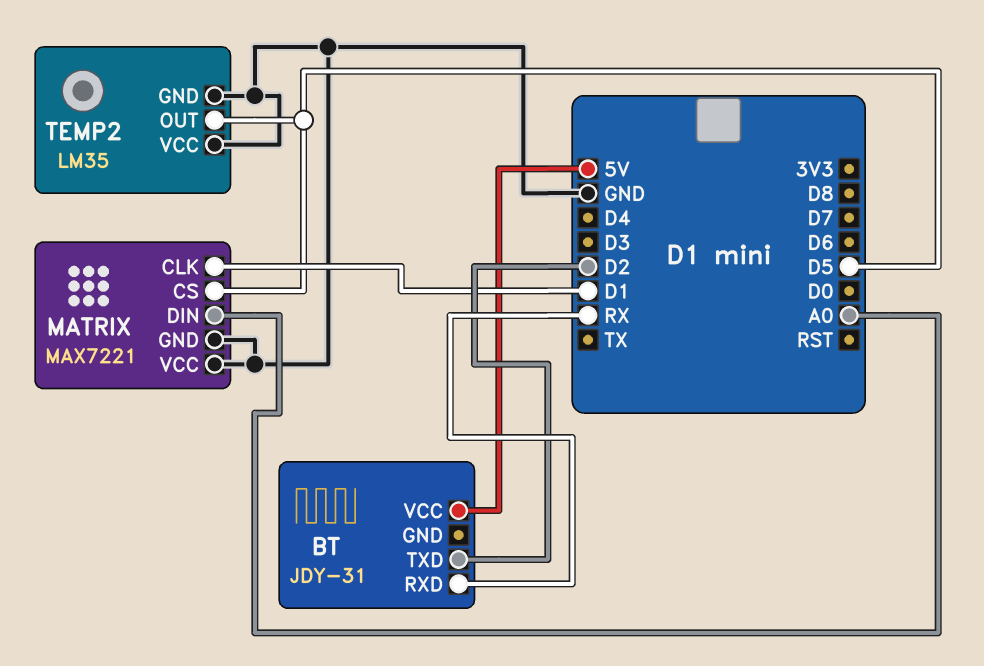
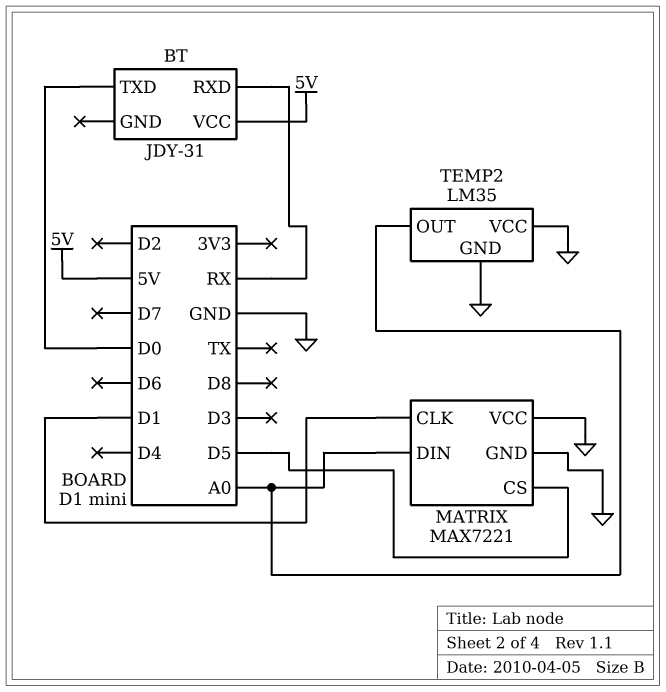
BT pin TXD: D2 -> D0
TEMP2 pin OUT: D5 -> A0

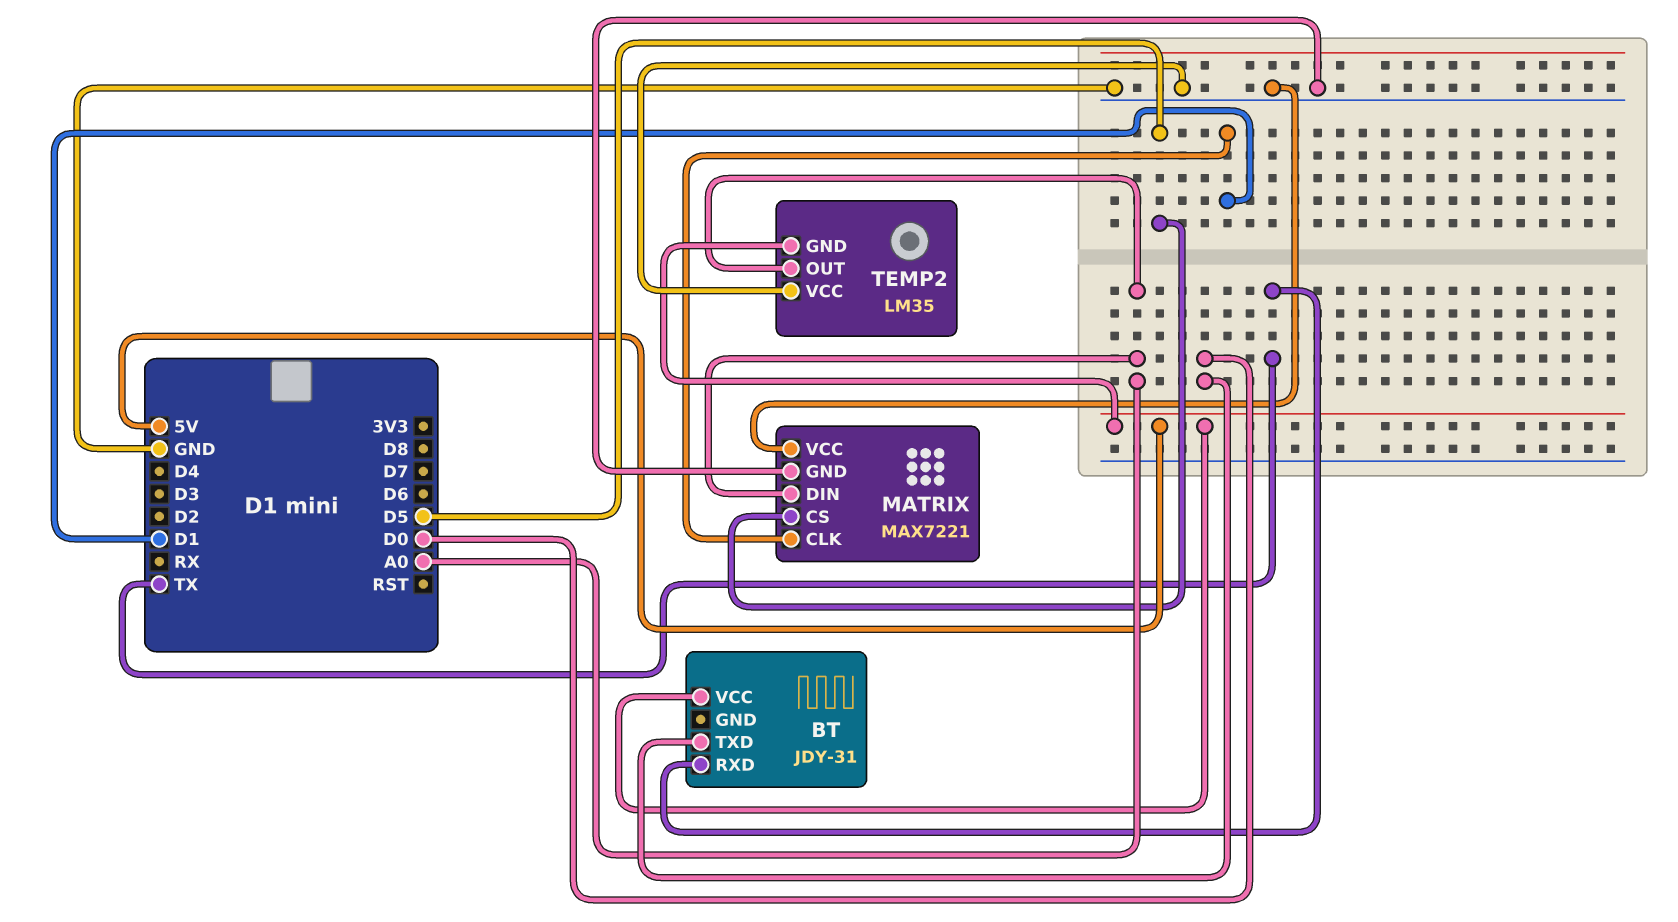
BT pin RXD: RX -> TX
TEMP2 pin GND: GND -> 5V

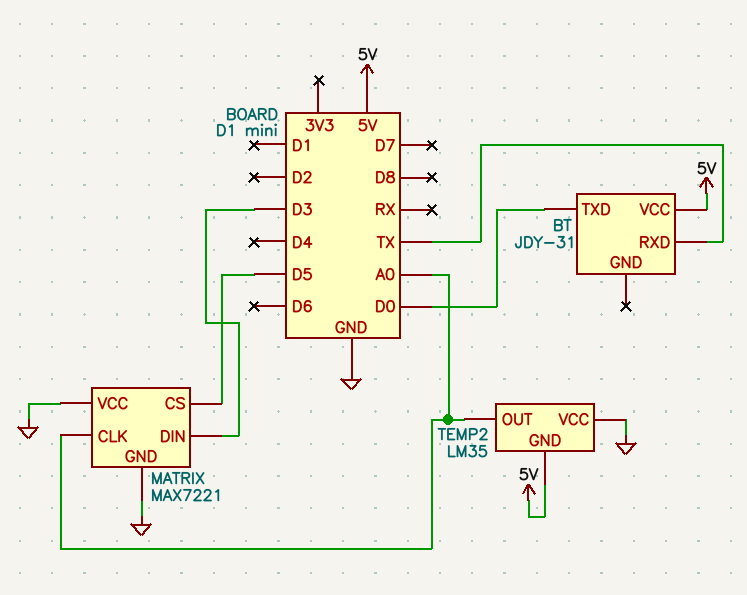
MATRIX pin CLK: D1 -> A0
MATRIX pin DIN: A0 -> D3

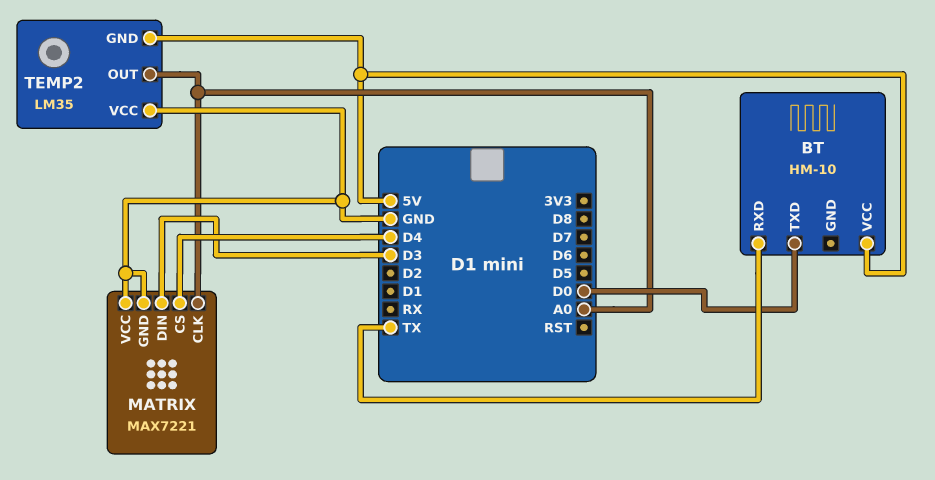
BT: JDY-31 -> HM-10
MATRIX pin CS: D5 -> D4

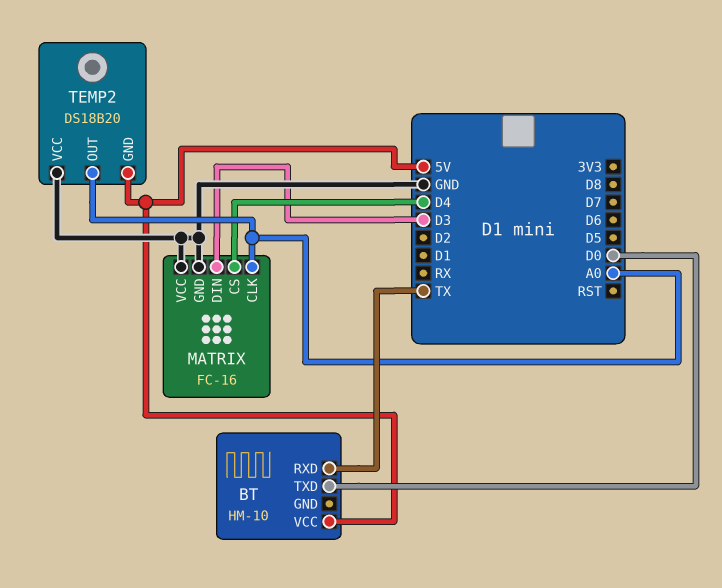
MATRIX: MAX7221 -> FC-16
TEMP2: LM35 -> DS18B20

